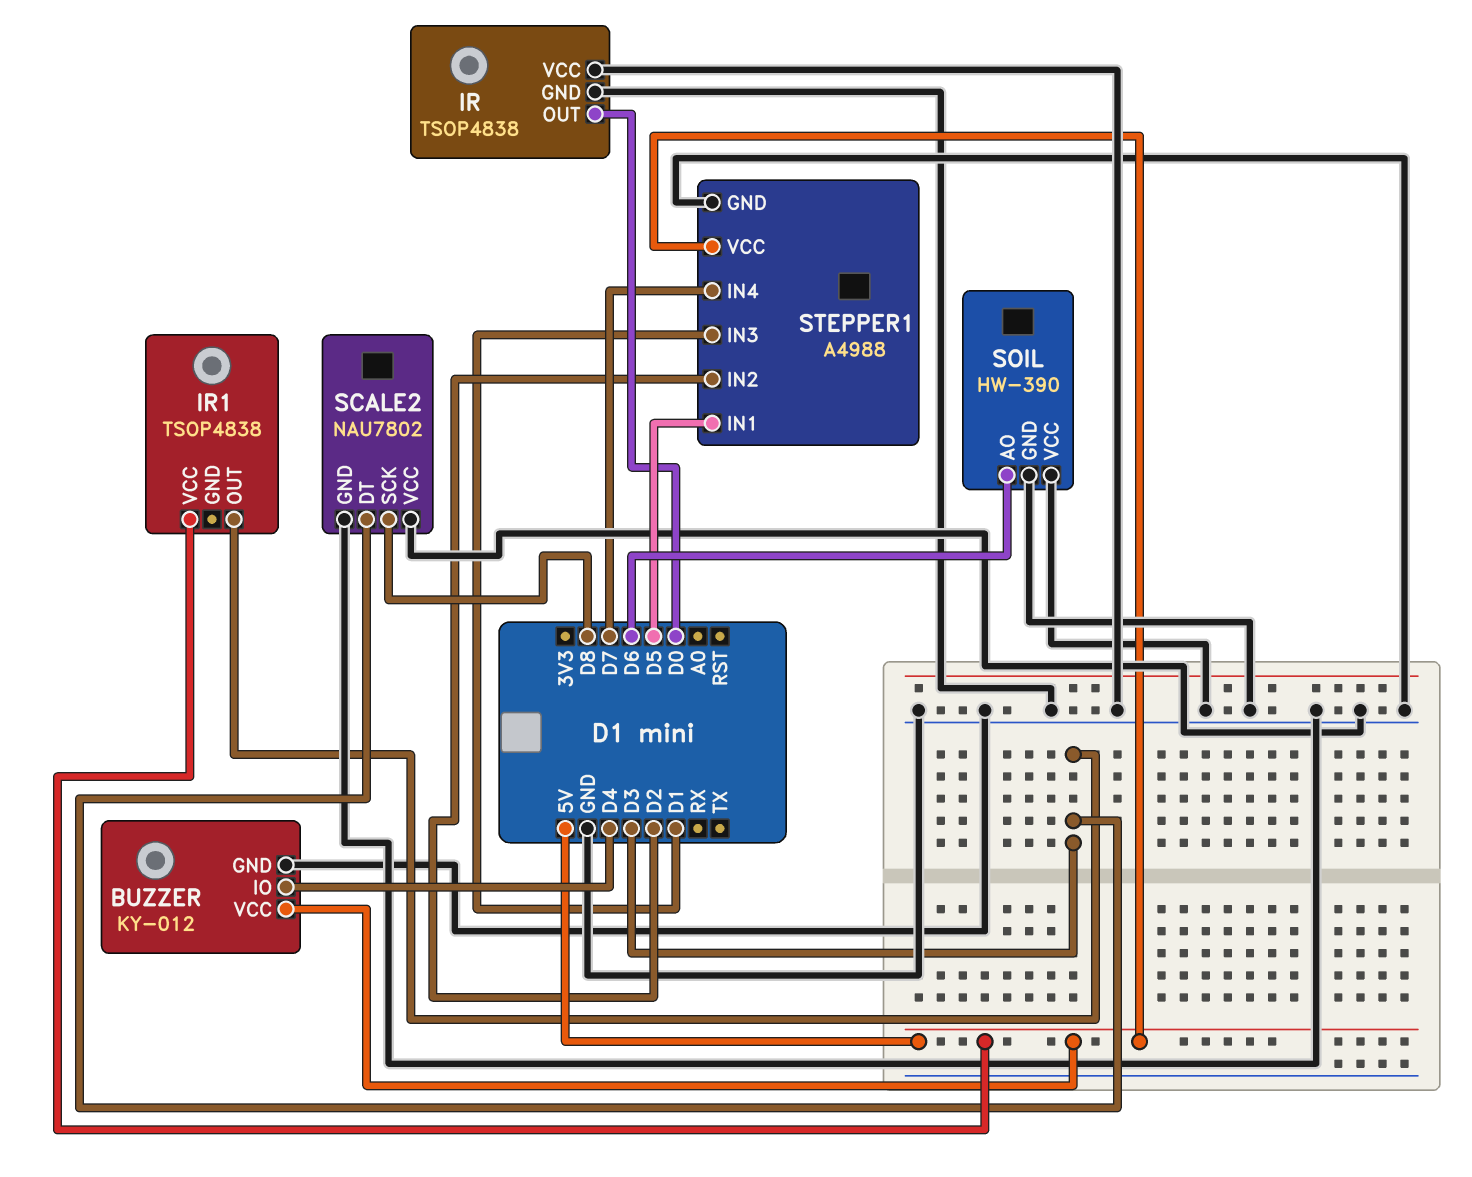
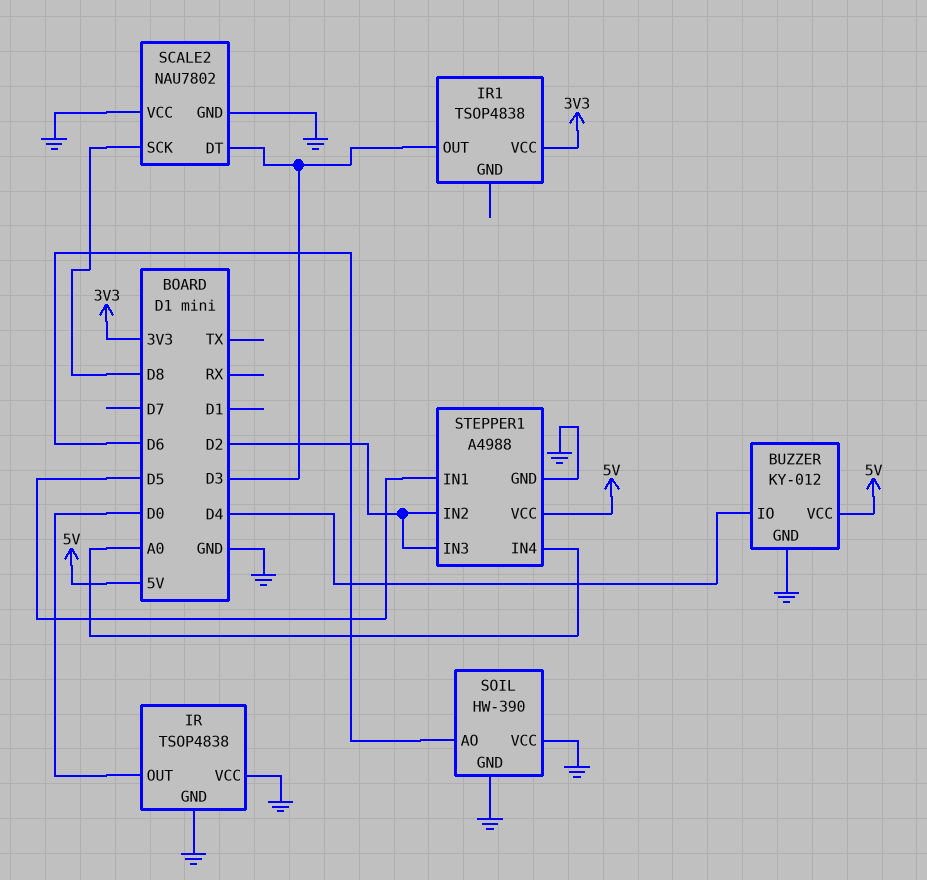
IR1 pin VCC: 5V -> 3V3
STEPPER1 pin IN3: D1 -> D2
STEPPER1 pin IN4: D7 -> A0

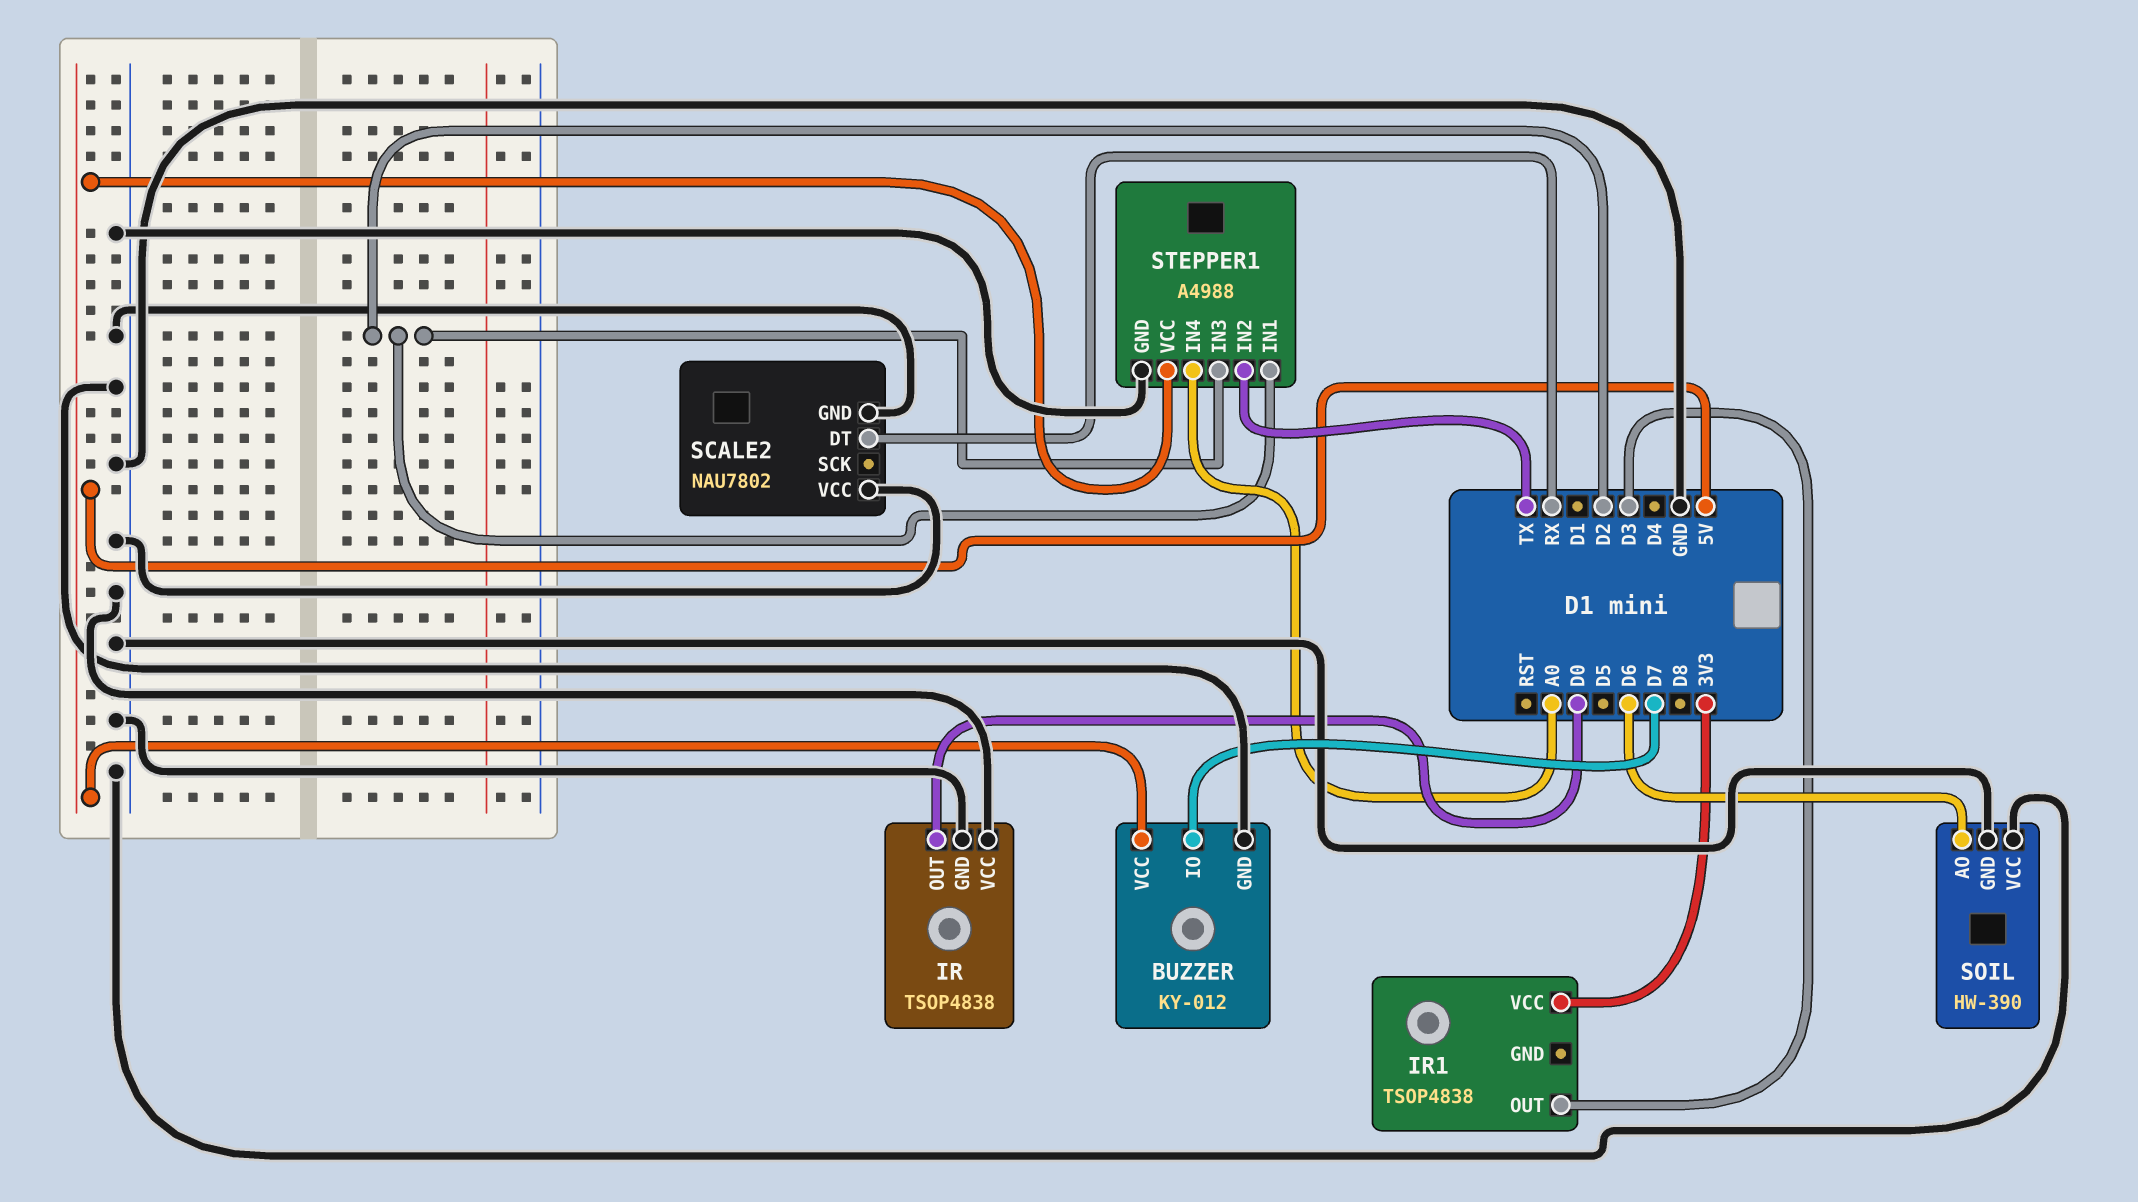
BUZZER pin IO: D4 -> D7
SCALE2 pin DT: D3 -> RX
SCALE2 pin SCK: D8 -> none
STEPPER1 pin IN1: D5 -> D2
STEPPER1 pin IN2: D2 -> TX

